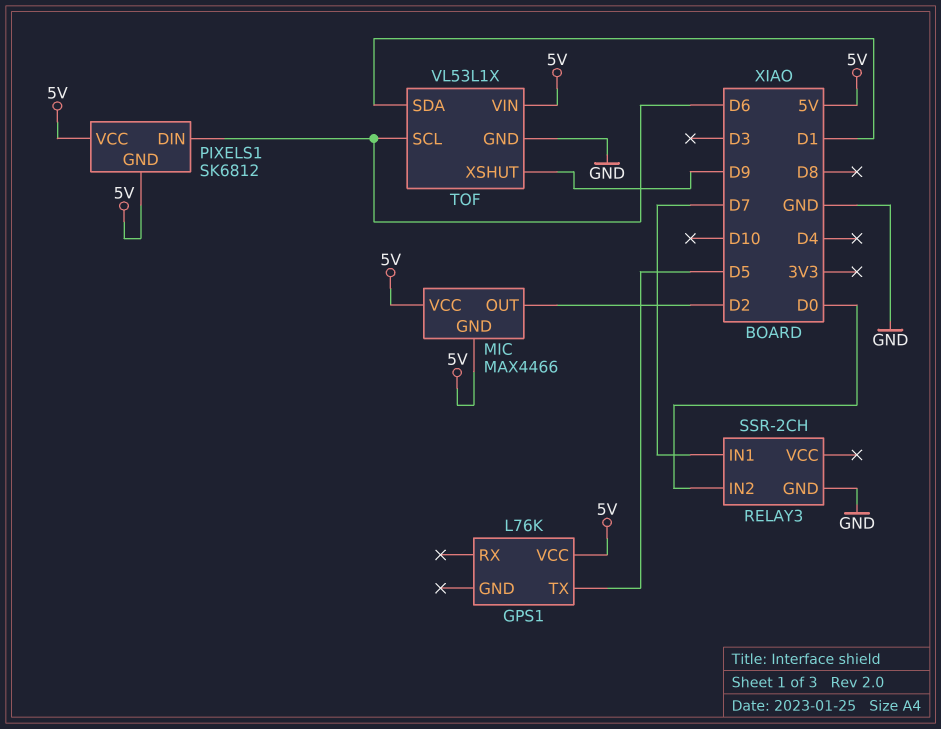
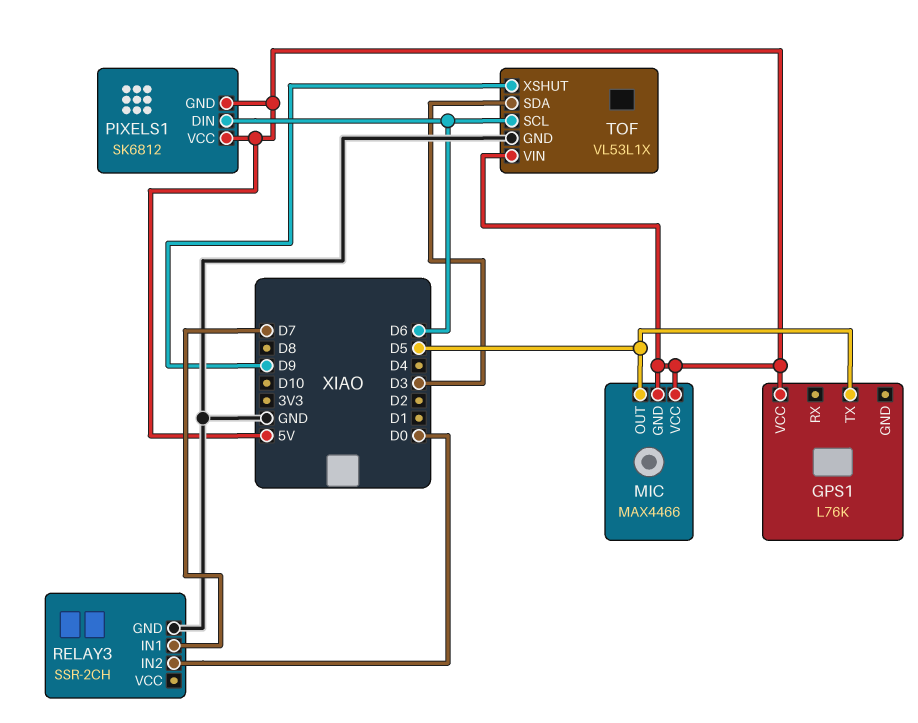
MIC pin OUT: D2 -> D5
TOF pin SDA: D1 -> D3

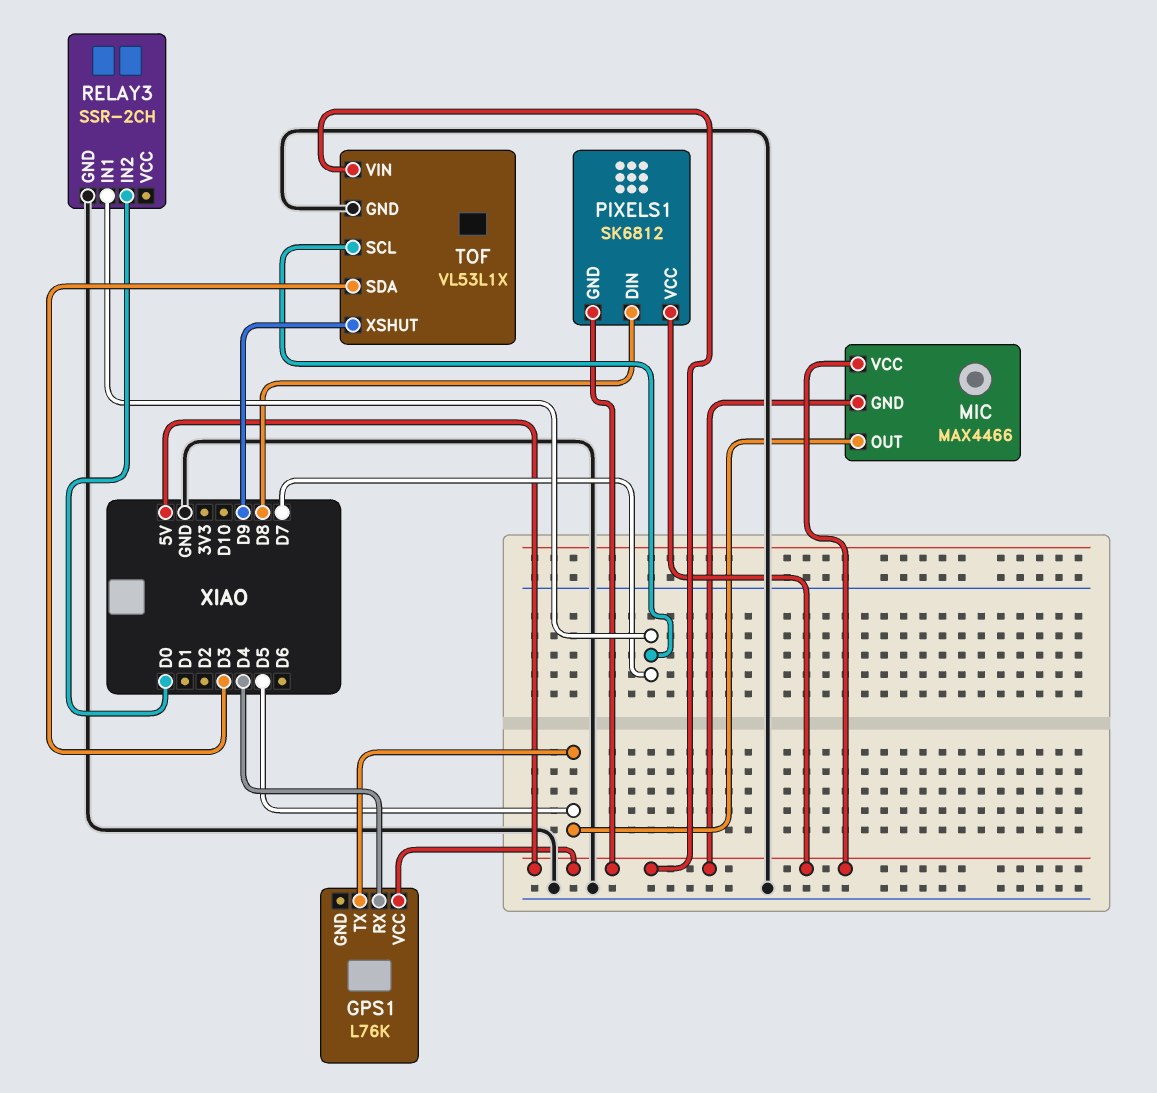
GPS1 pin RX: none -> D4
PIXELS1 pin DIN: D6 -> D8
TOF pin SCL: D6 -> D7

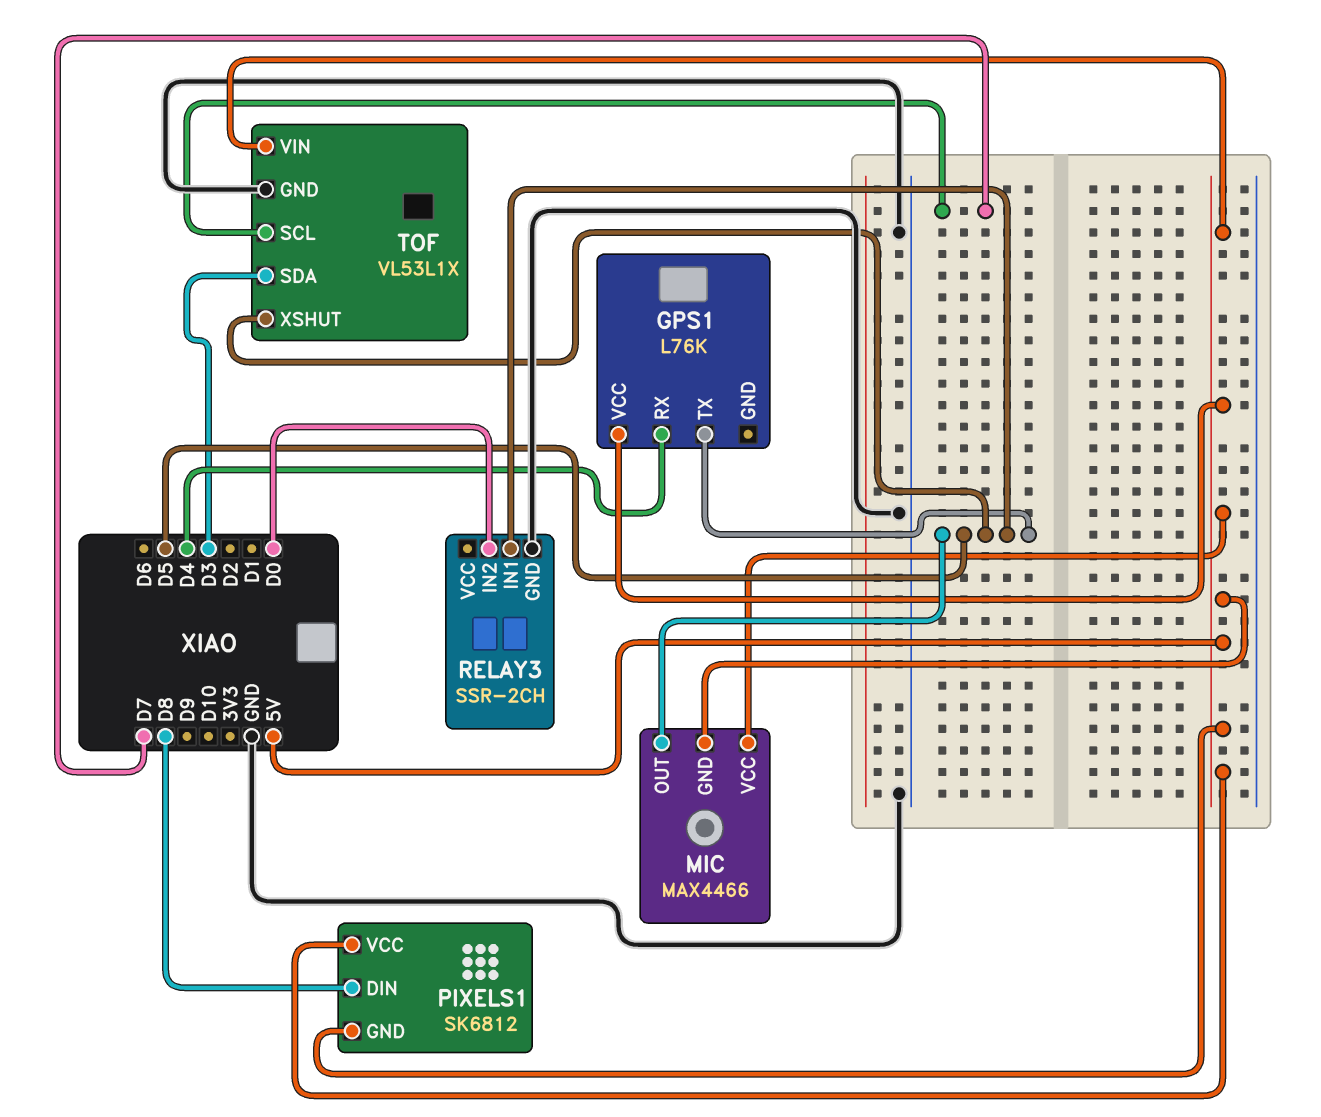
RELAY3 pin IN1: D7 -> D5
TOF pin XSHUT: D9 -> D5

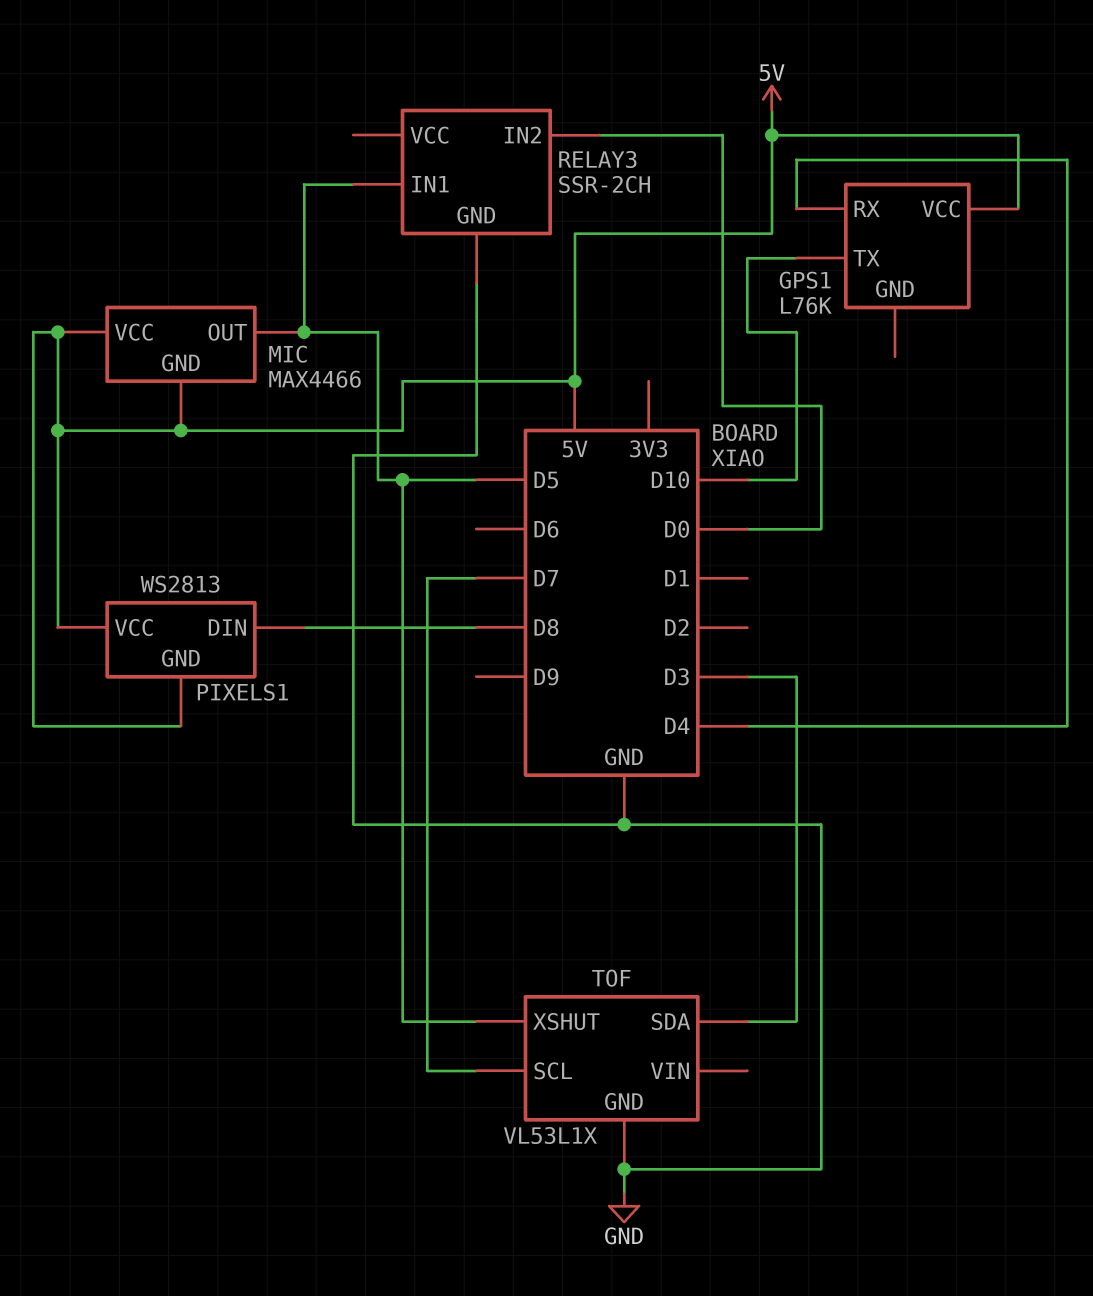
GPS1 pin TX: D5 -> D10
PIXELS1: SK6812 -> WS2813
TOF pin VIN: 5V -> none

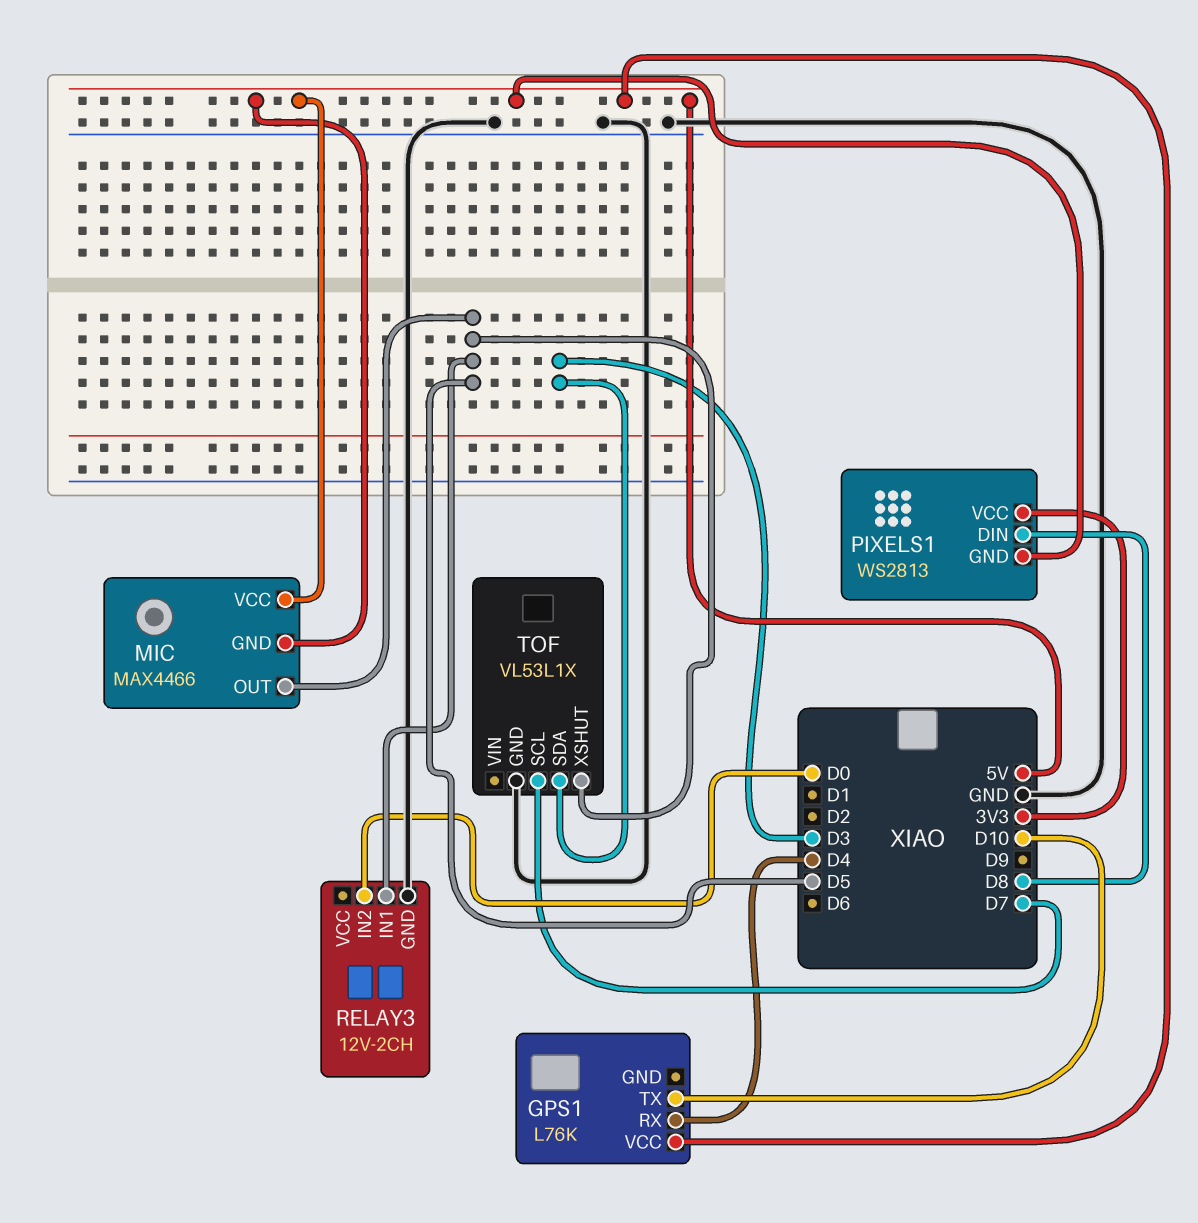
PIXELS1 pin VCC: 5V -> 3V3
RELAY3: SSR-2CH -> 12V-2CH

